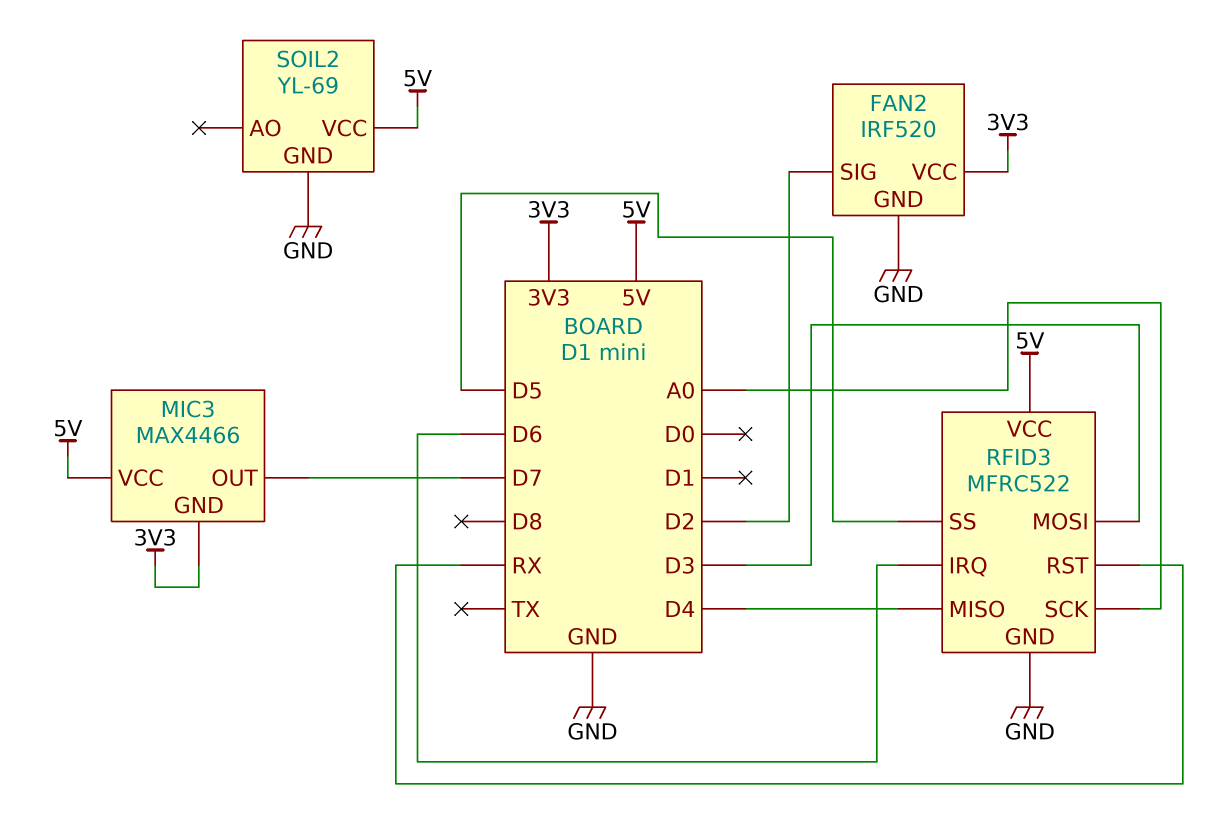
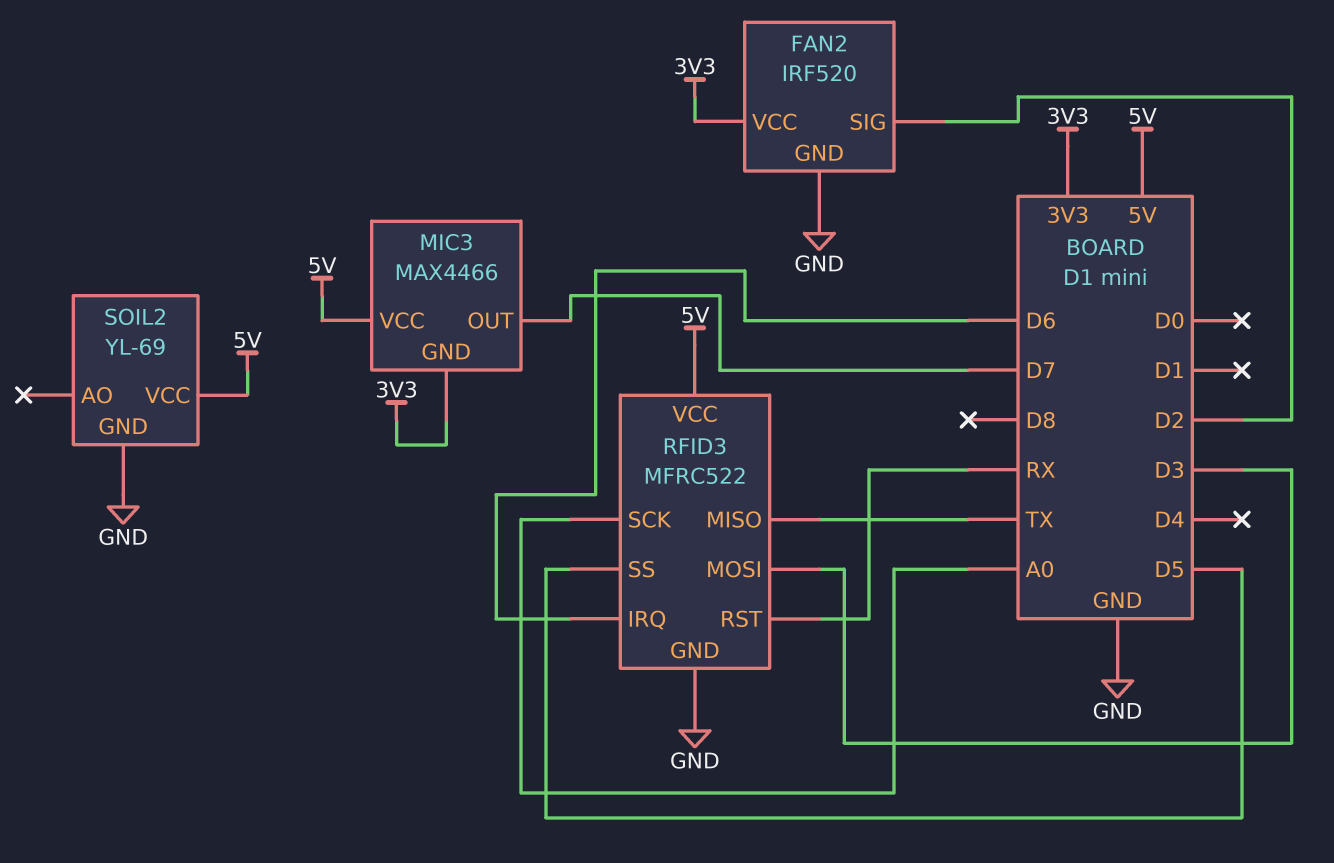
RFID3 pin MISO: D4 -> TX

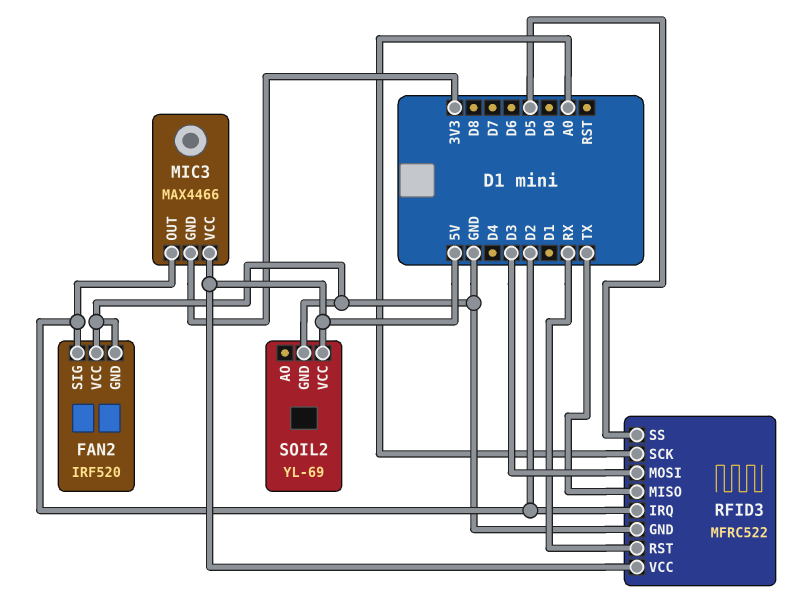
FAN2 pin VCC: 3V3 -> GND
MIC3 pin OUT: D7 -> D2
RFID3 pin IRQ: D6 -> D2

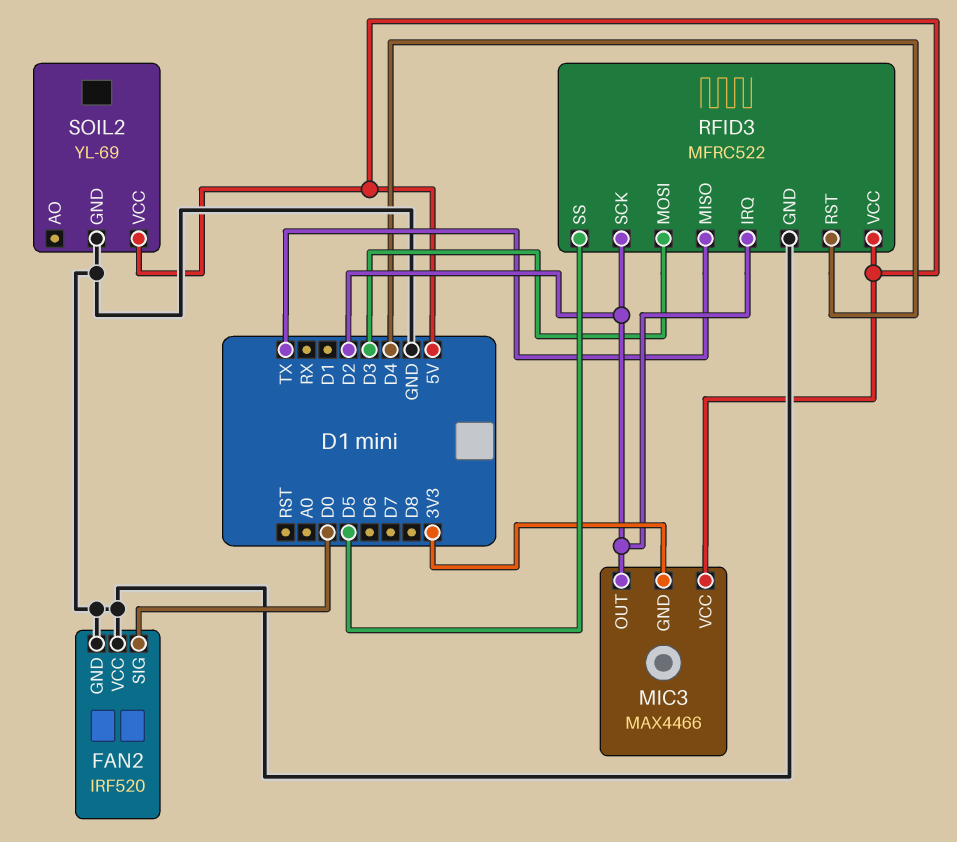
FAN2 pin SIG: D2 -> D0
RFID3 pin RST: RX -> D4
RFID3 pin SCK: A0 -> D2

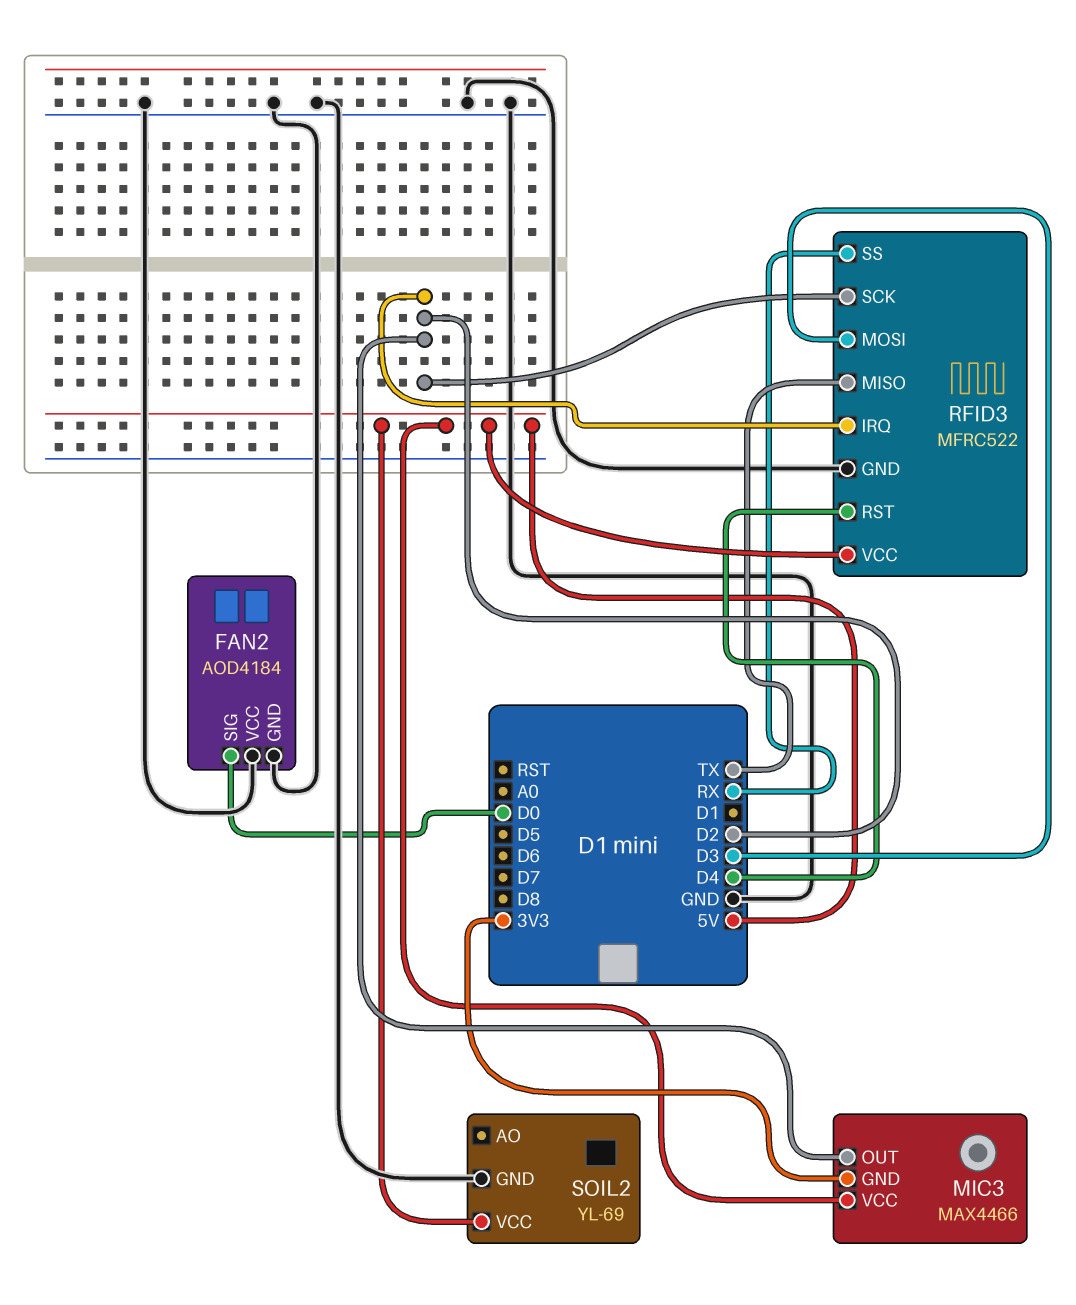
FAN2: IRF520 -> AOD4184
RFID3 pin SS: D5 -> RX

